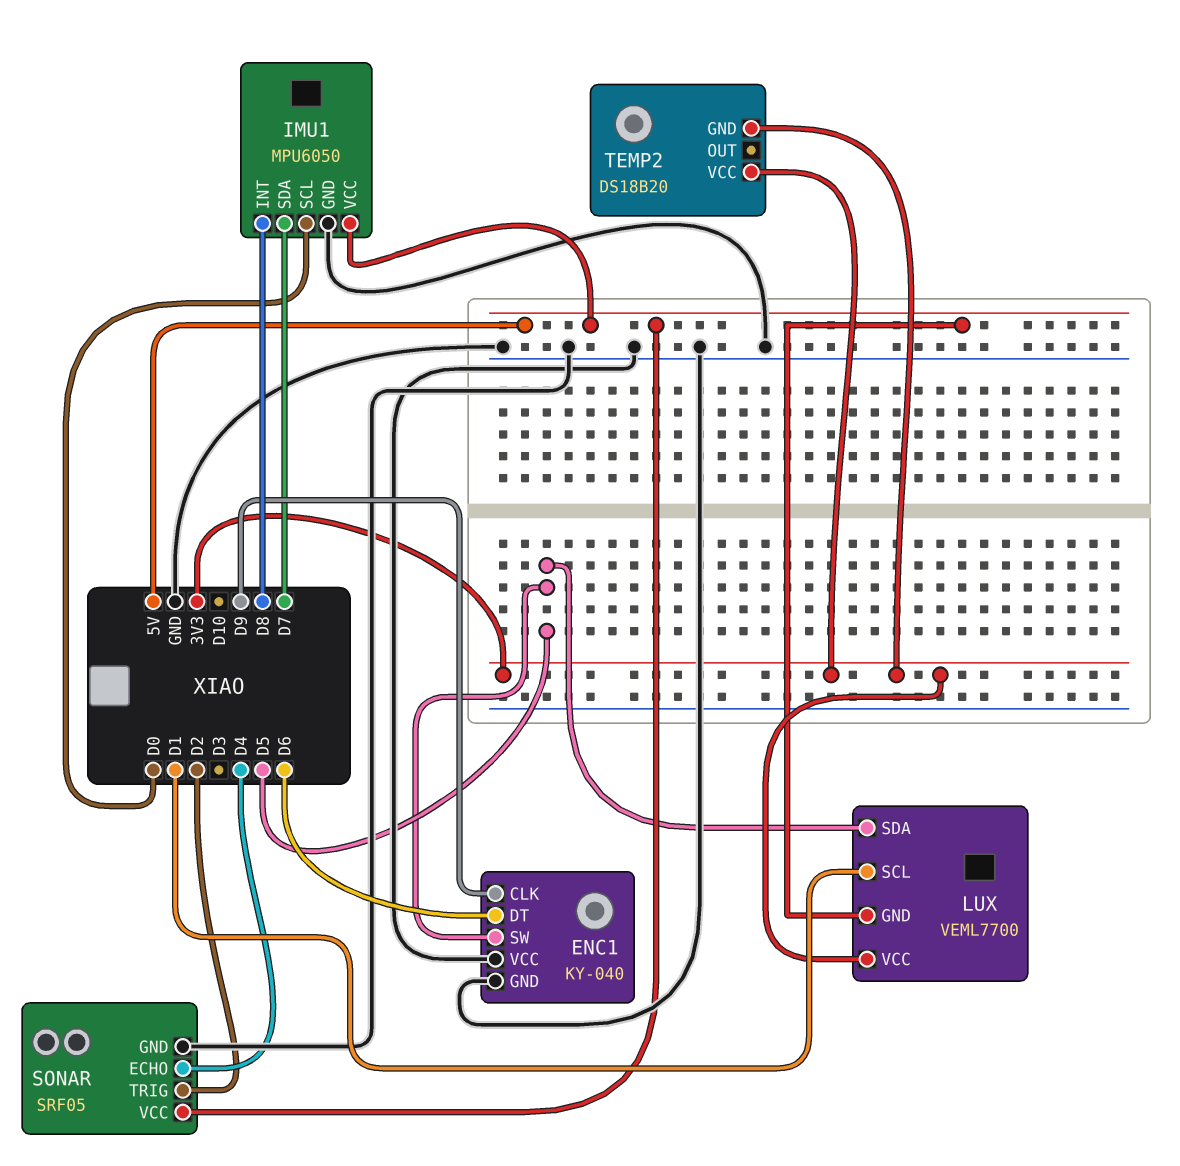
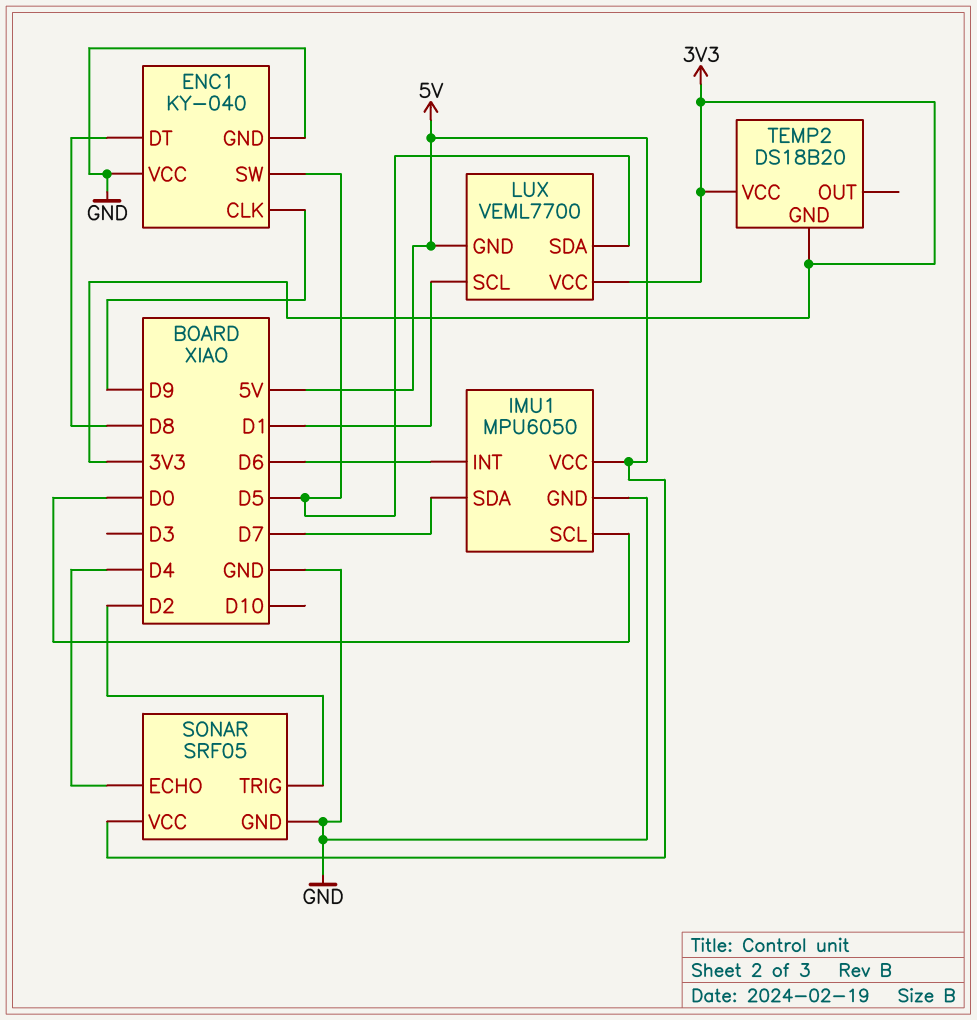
ENC1 pin DT: D6 -> D8
IMU1 pin INT: D8 -> D6

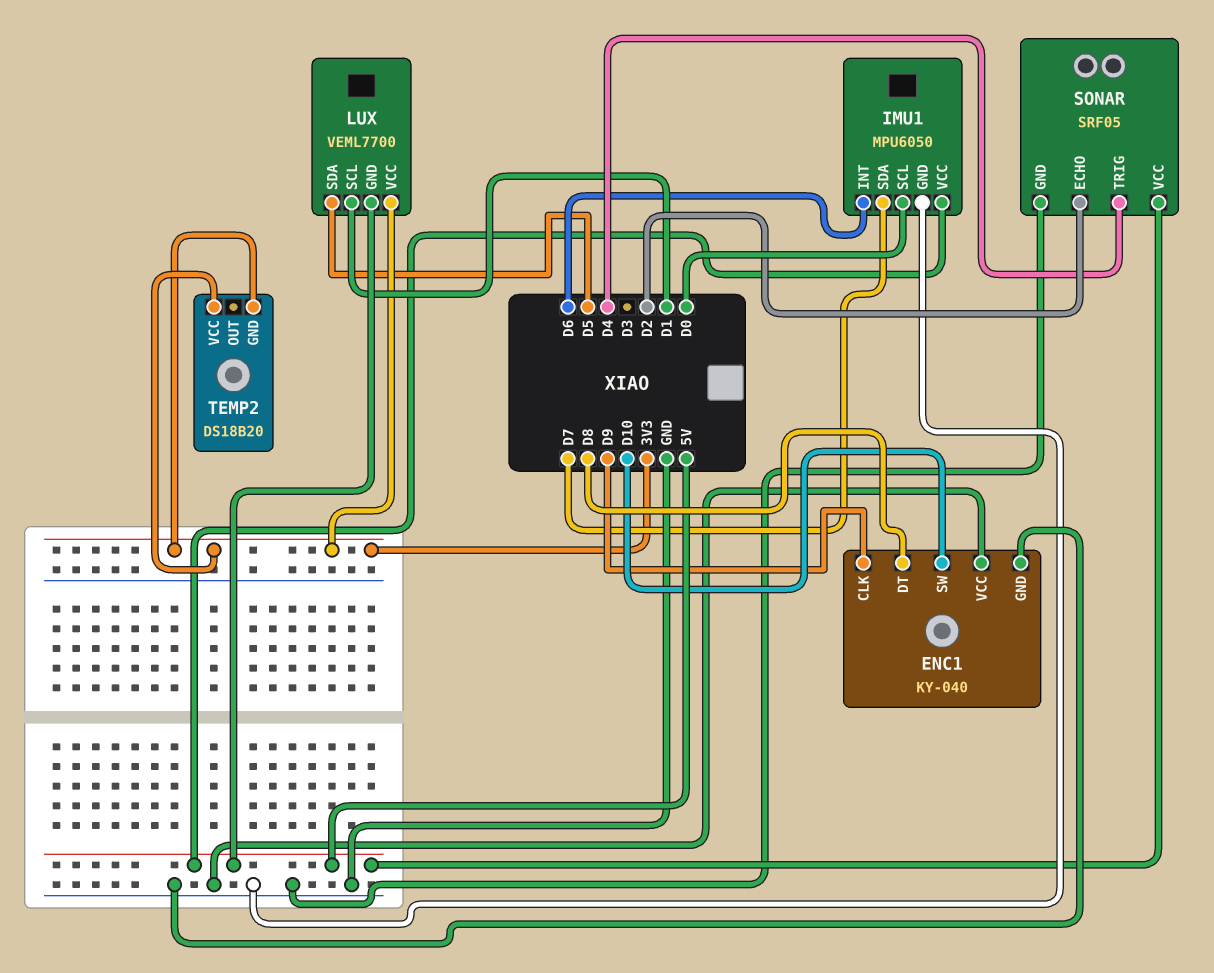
ENC1 pin SW: D5 -> D10
SONAR pin ECHO: D4 -> D2
SONAR pin TRIG: D2 -> D4

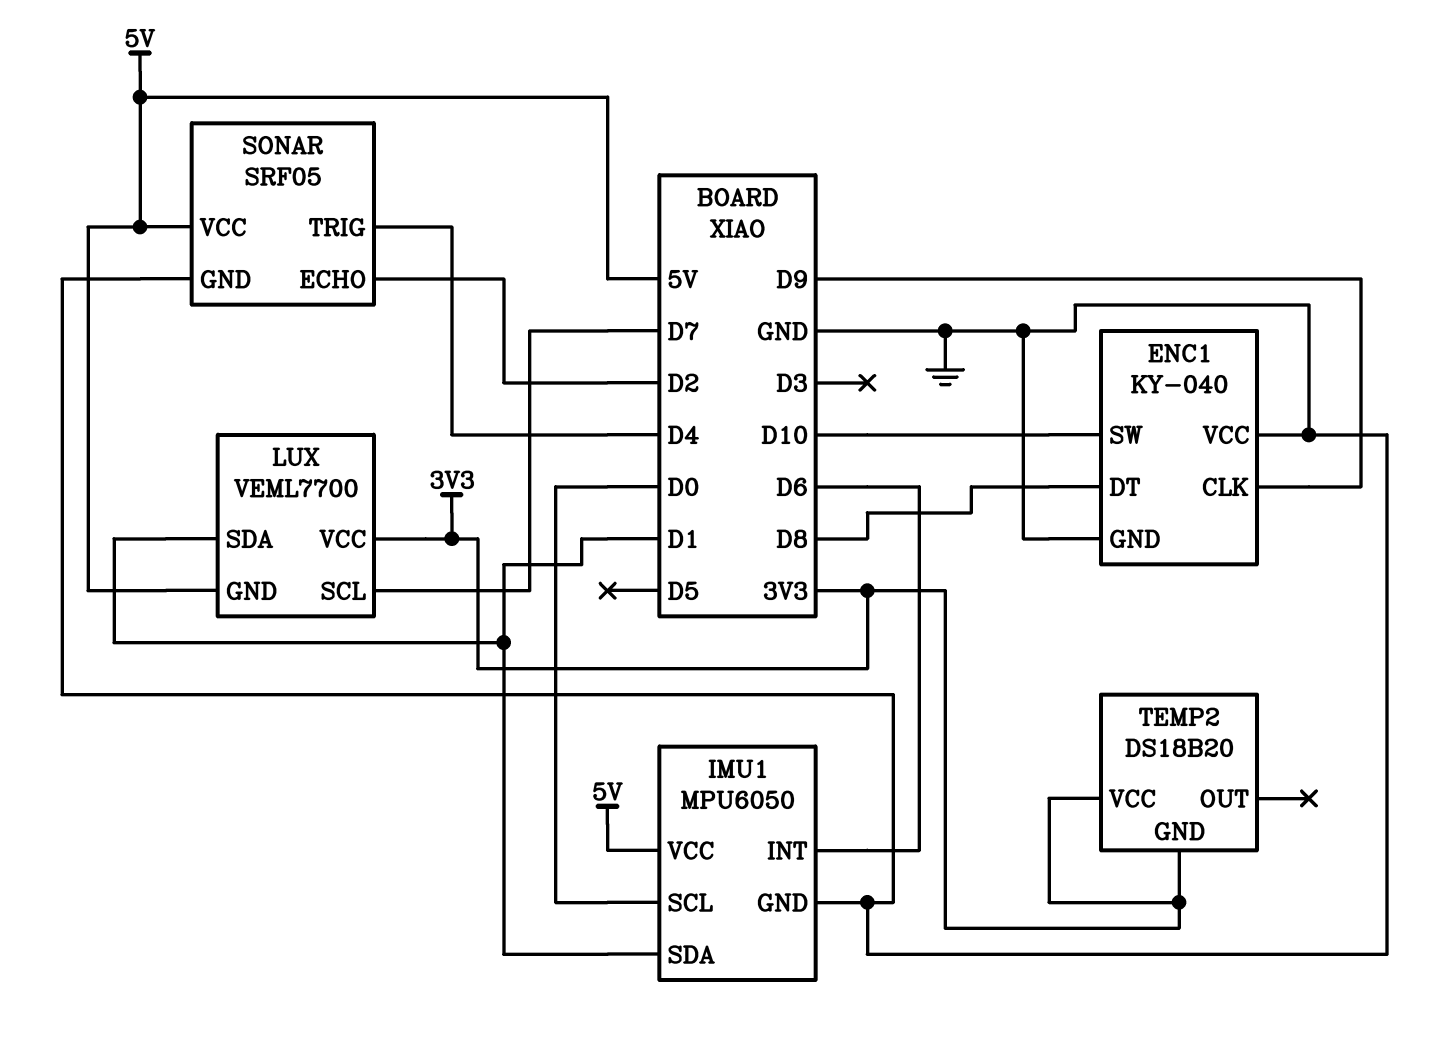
IMU1 pin SDA: D7 -> D1
LUX pin SCL: D1 -> D7
LUX pin SDA: D5 -> D1

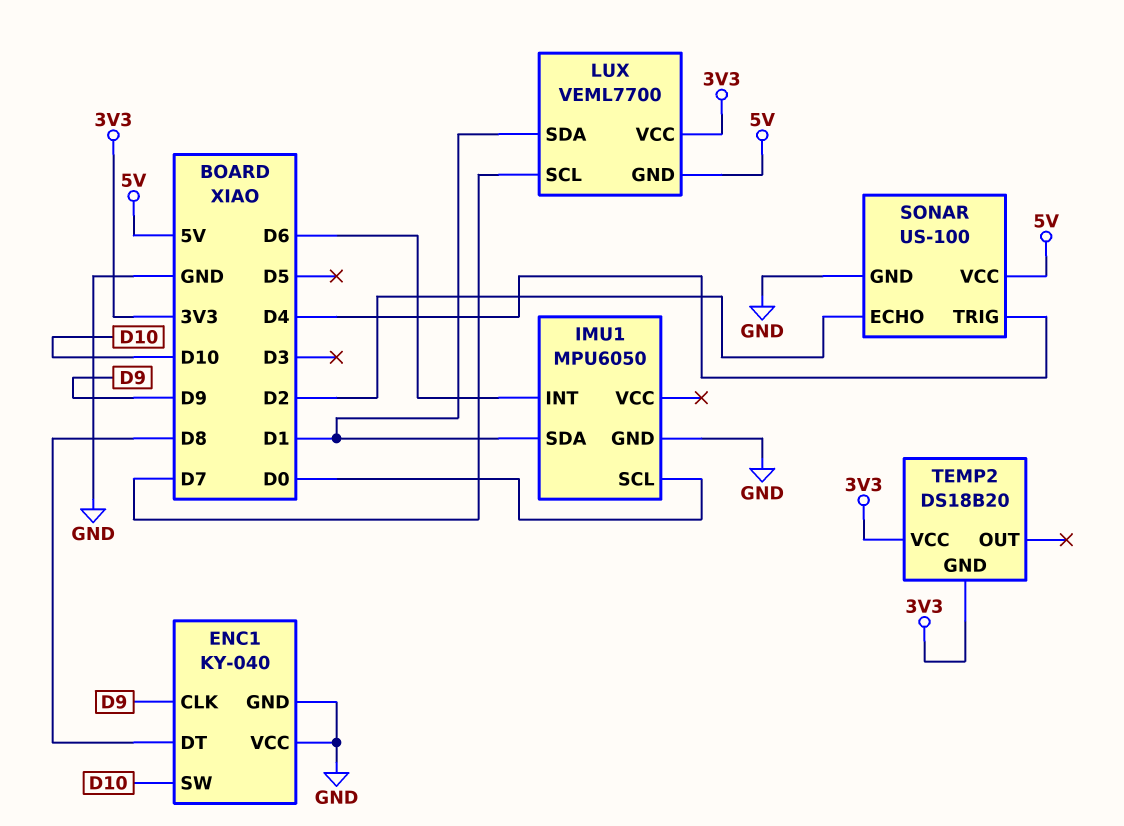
IMU1 pin VCC: 5V -> none
SONAR: SRF05 -> US-100

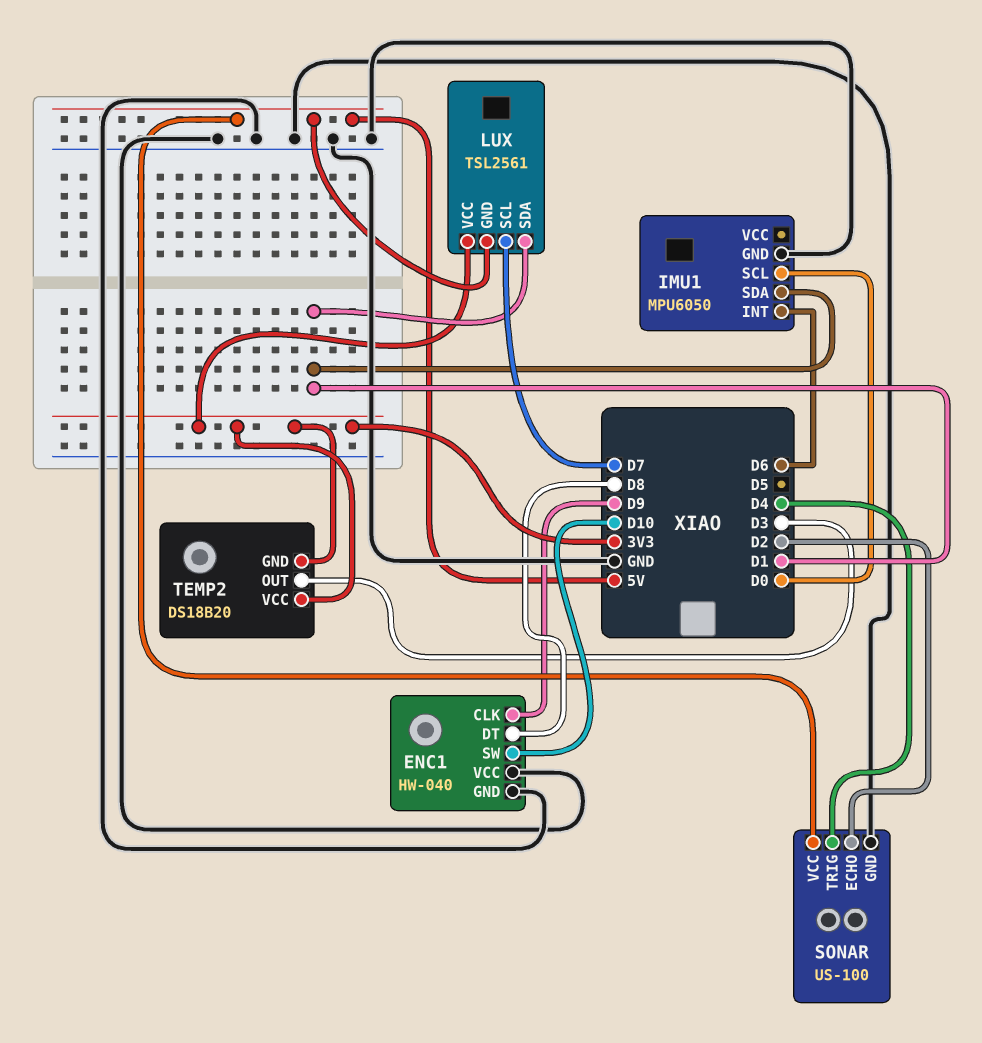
ENC1: KY-040 -> HW-040
LUX: VEML7700 -> TSL2561
TEMP2 pin OUT: none -> D3

